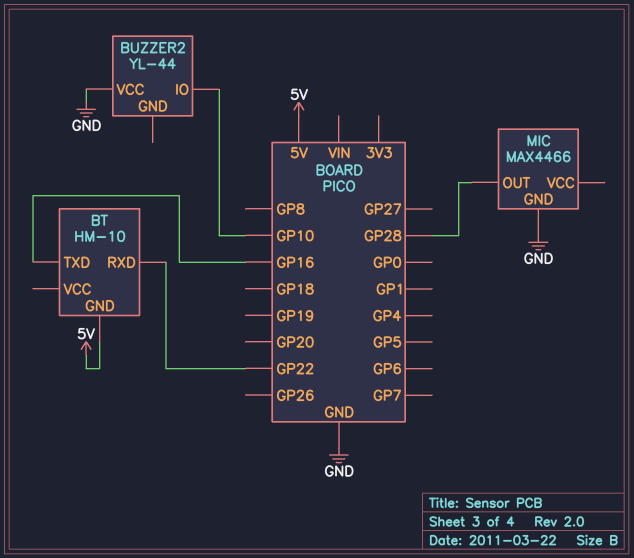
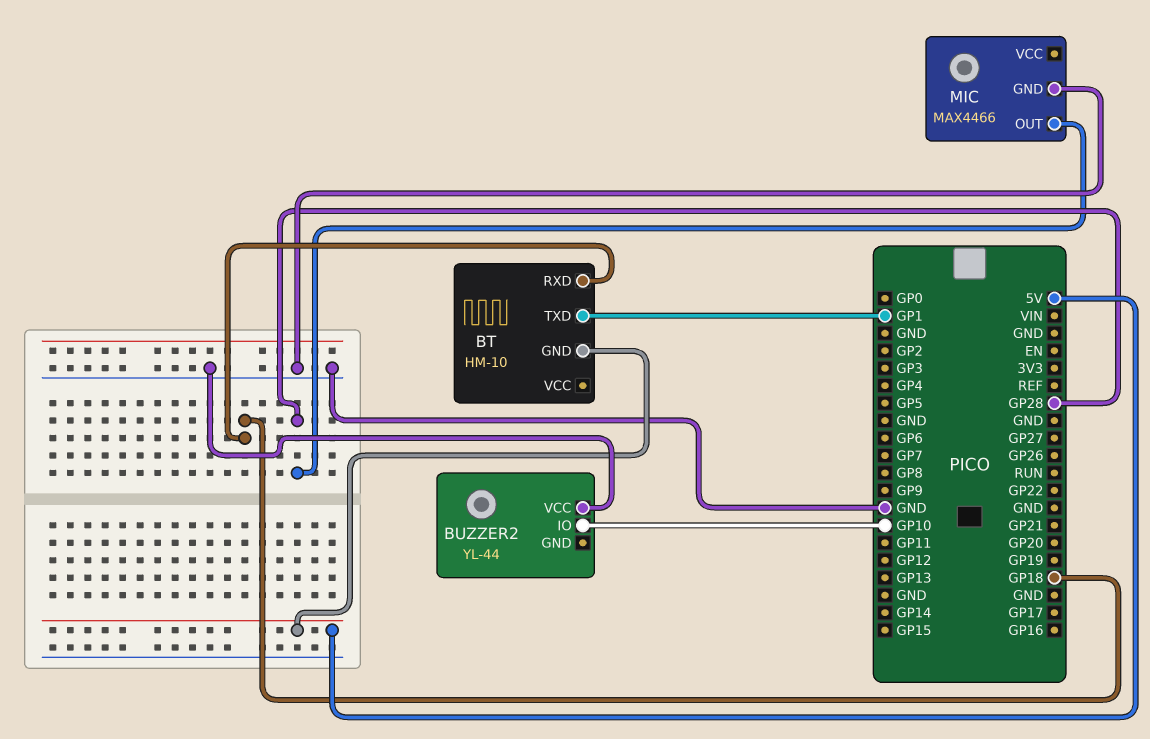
BT pin RXD: GP22 -> GP18
BT pin TXD: GP16 -> GP1

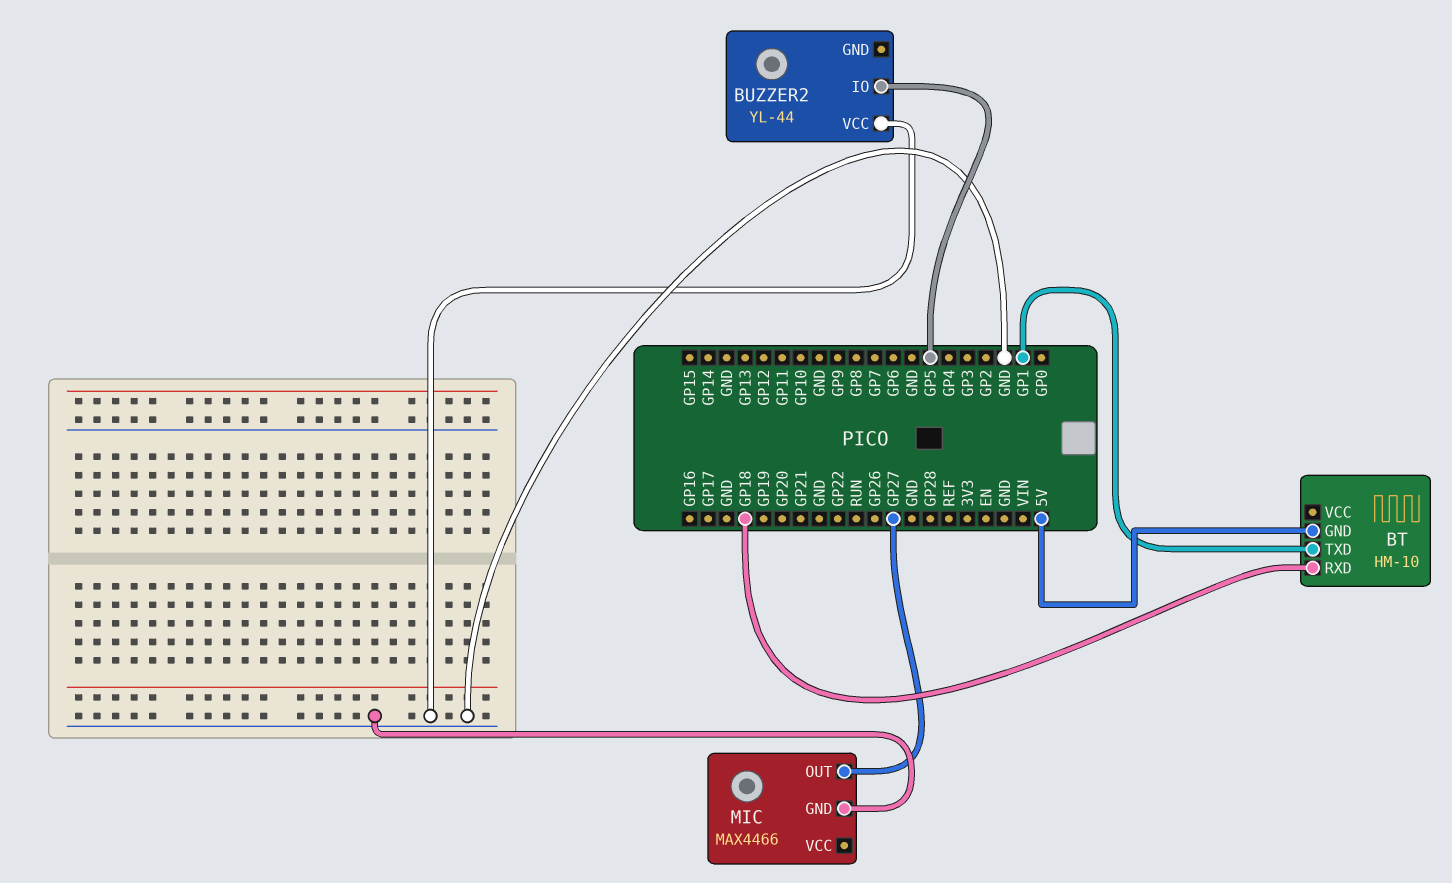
BUZZER2 pin IO: GP10 -> GP5
MIC pin OUT: GP28 -> GP27

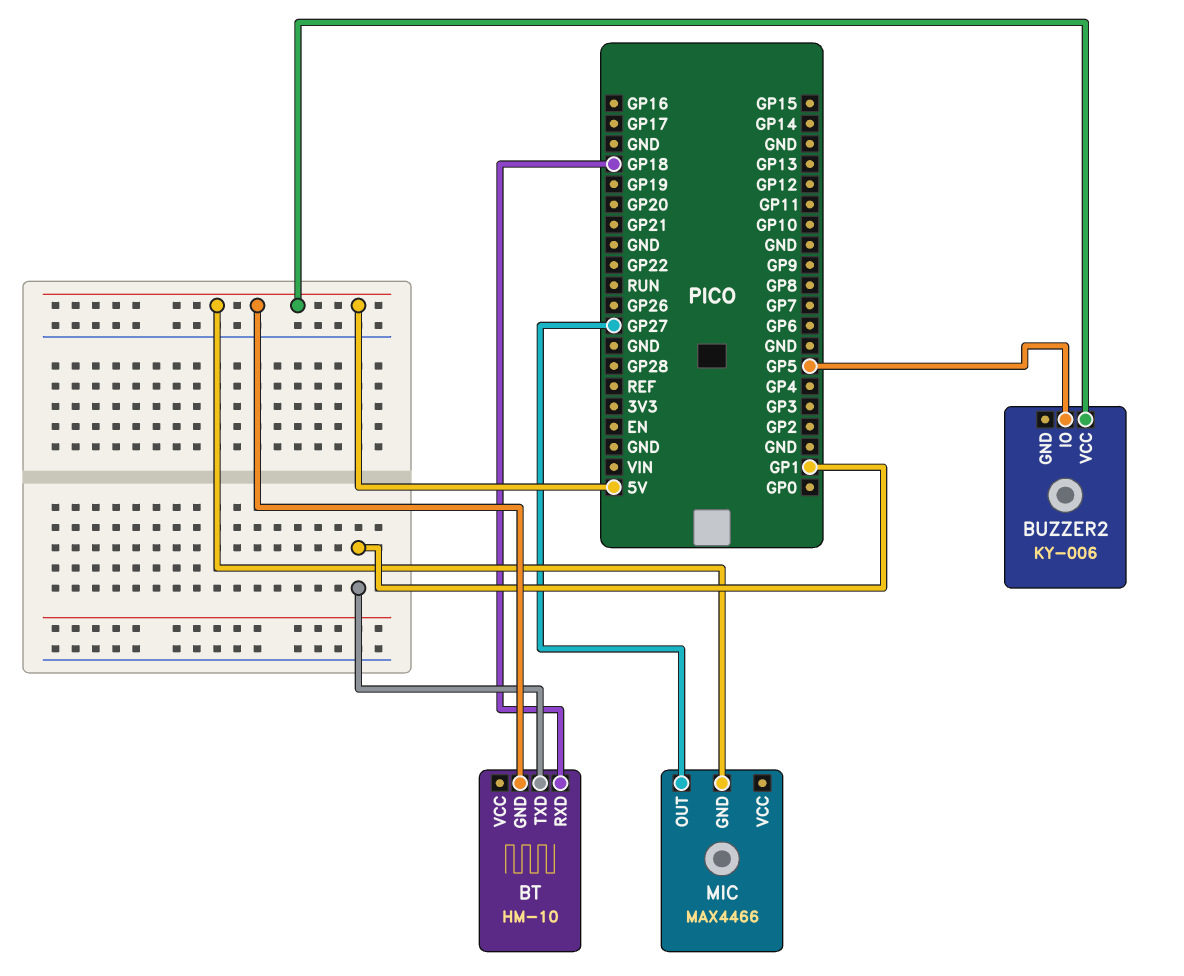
BUZZER2: YL-44 -> KY-006
BUZZER2 pin VCC: GND -> 5V
MIC pin GND: GND -> 5V

